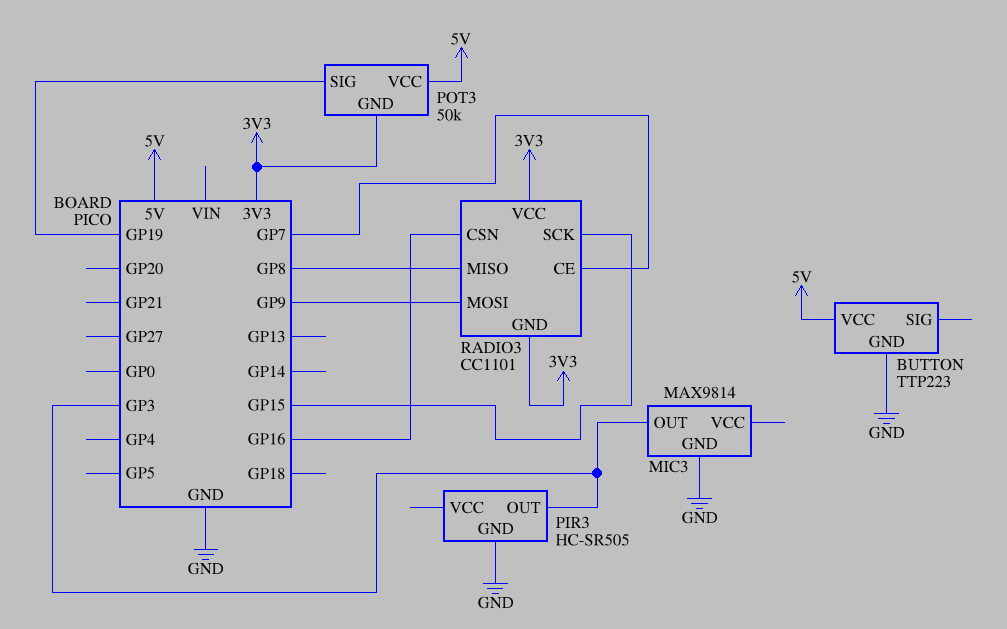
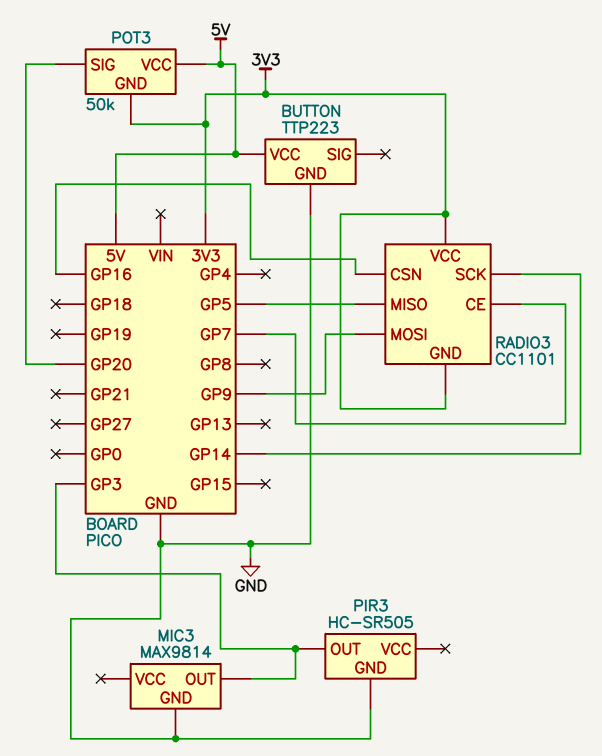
POT3 pin SIG: GP19 -> GP20
RADIO3 pin MISO: GP8 -> GP5
RADIO3 pin SCK: GP15 -> GP14

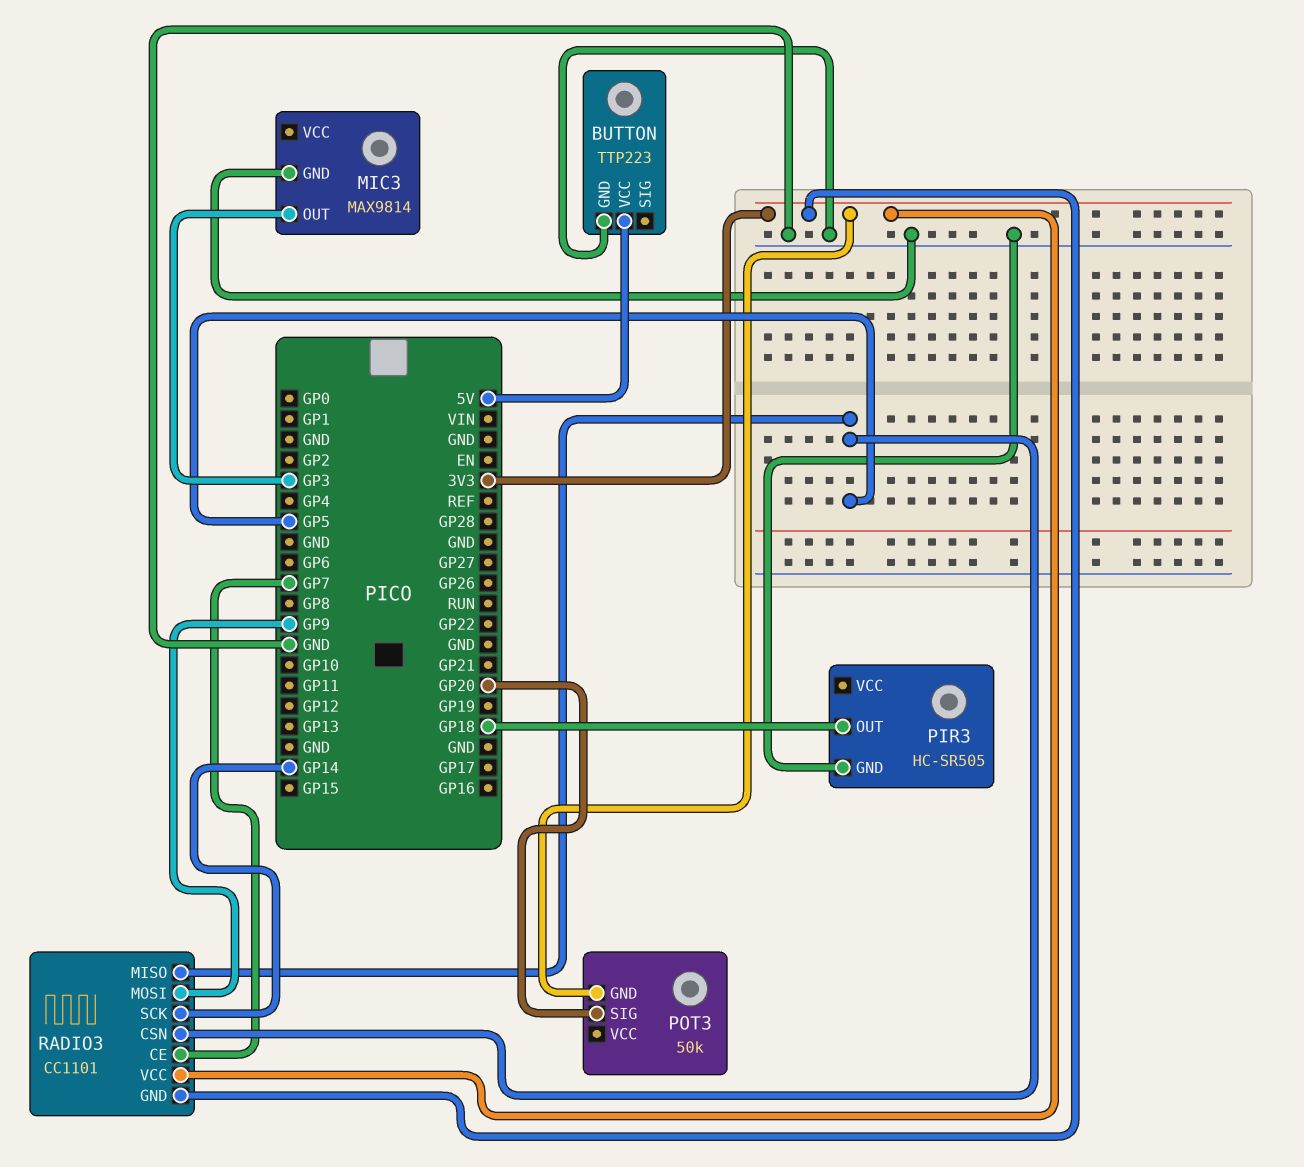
PIR3 pin OUT: GP3 -> GP18
POT3 pin VCC: 5V -> none
RADIO3 pin CSN: GP16 -> GP5

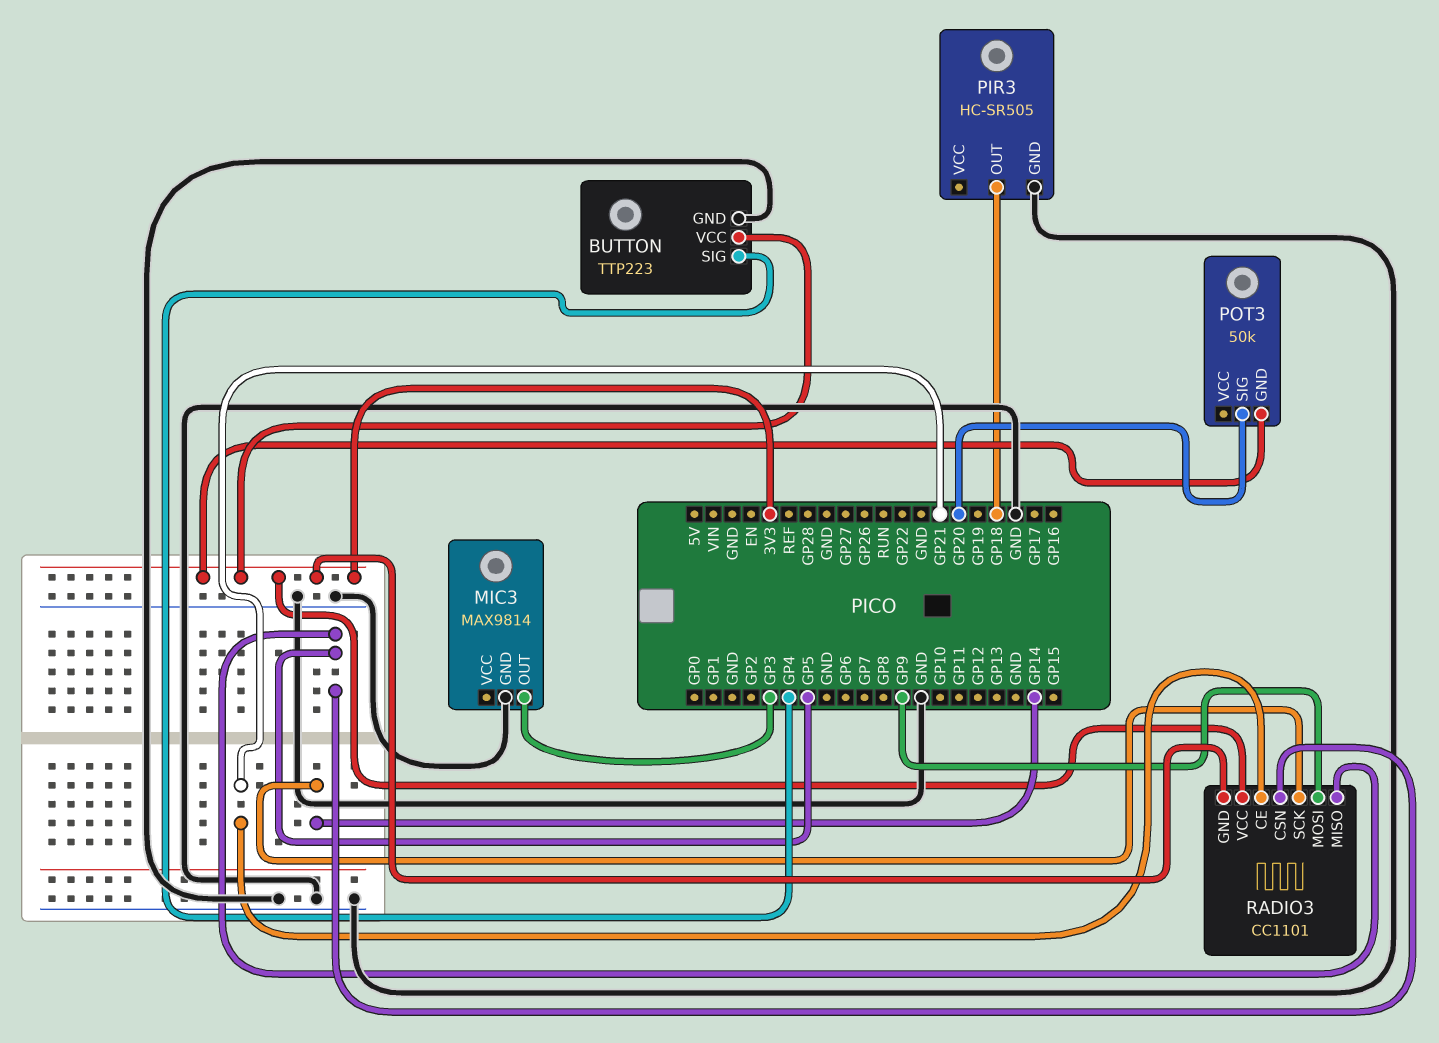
BUTTON pin SIG: none -> GP4
BUTTON pin VCC: 5V -> 3V3
RADIO3 pin CE: GP7 -> GP21

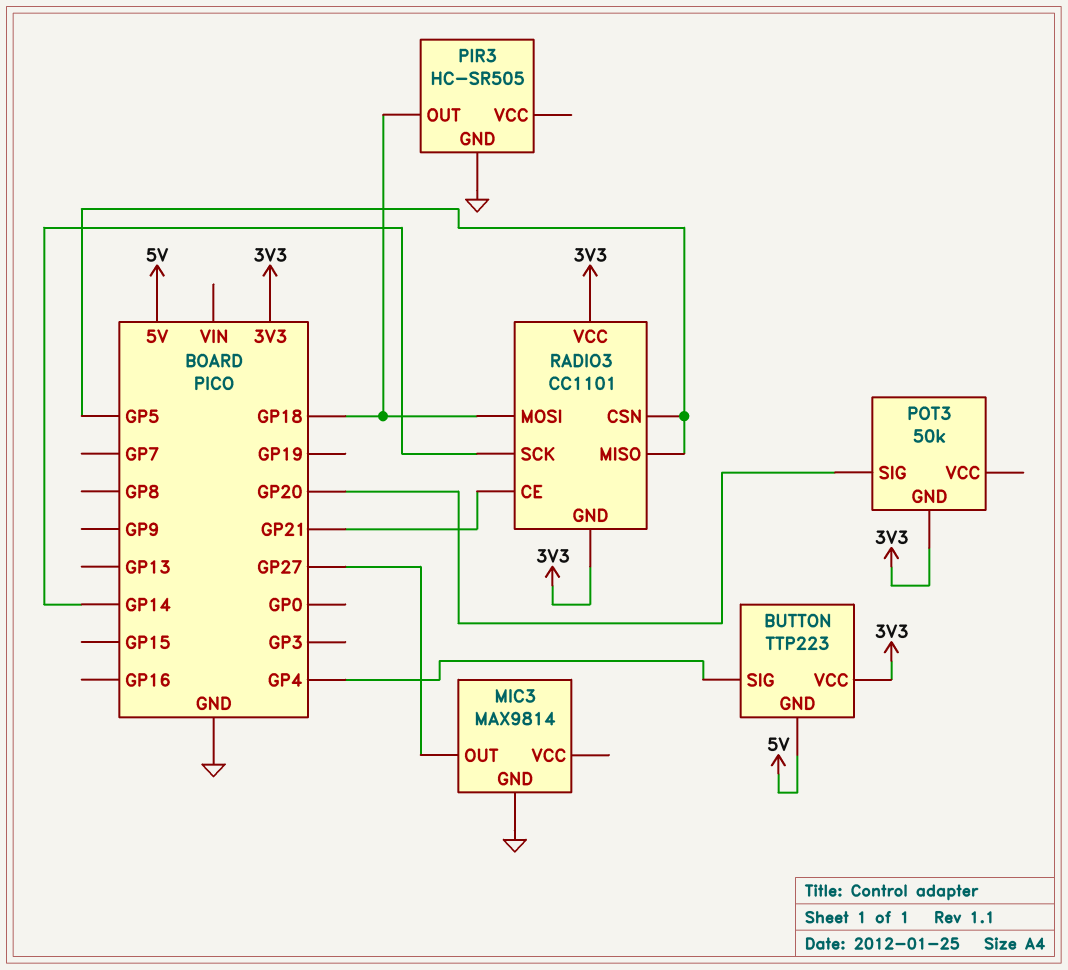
BUTTON pin GND: GND -> 5V
MIC3 pin OUT: GP3 -> GP27
RADIO3 pin MOSI: GP9 -> GP18

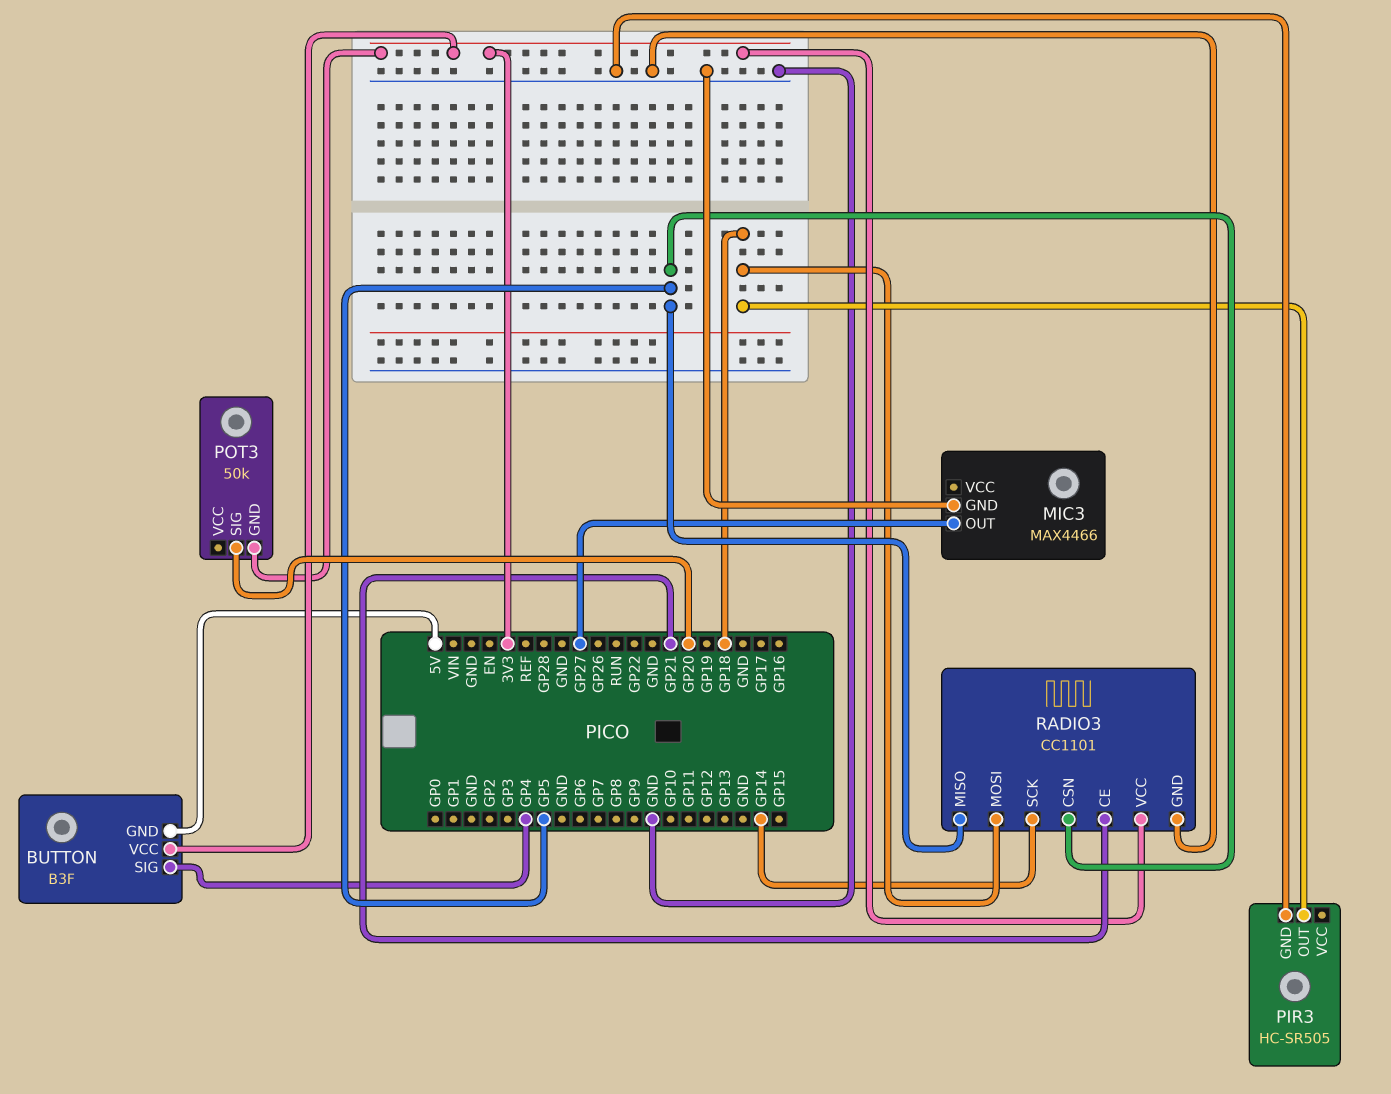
BUTTON: TTP223 -> B3F
MIC3: MAX9814 -> MAX4466
RADIO3 pin GND: 3V3 -> GND

